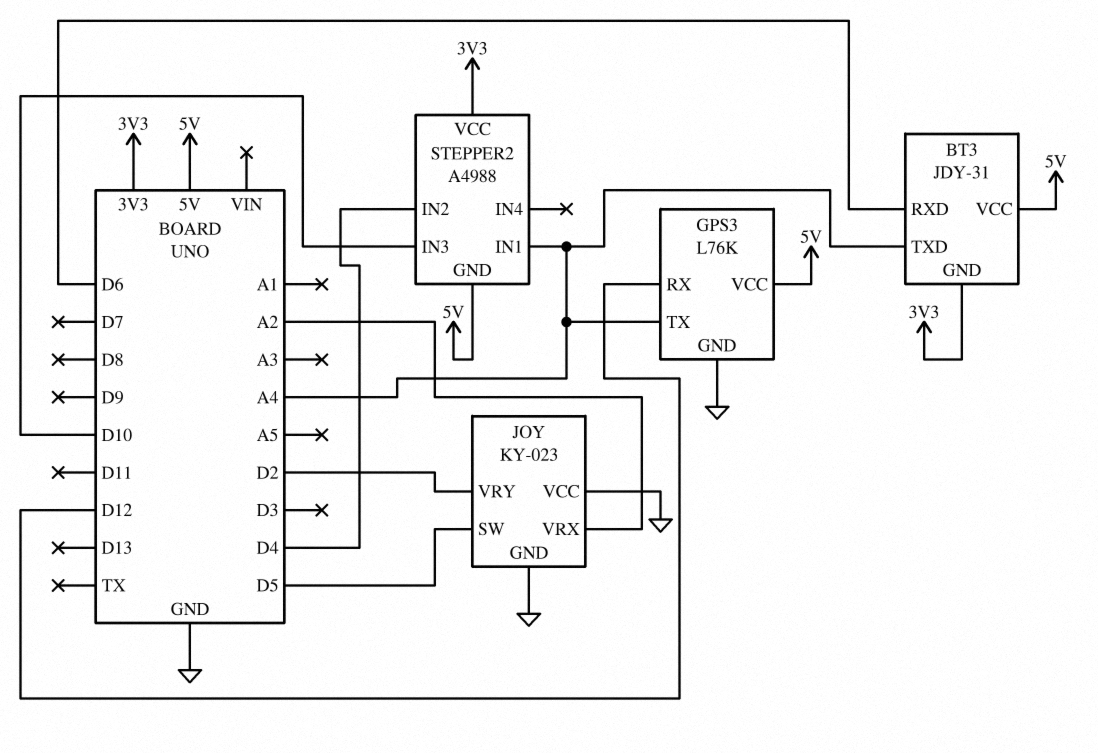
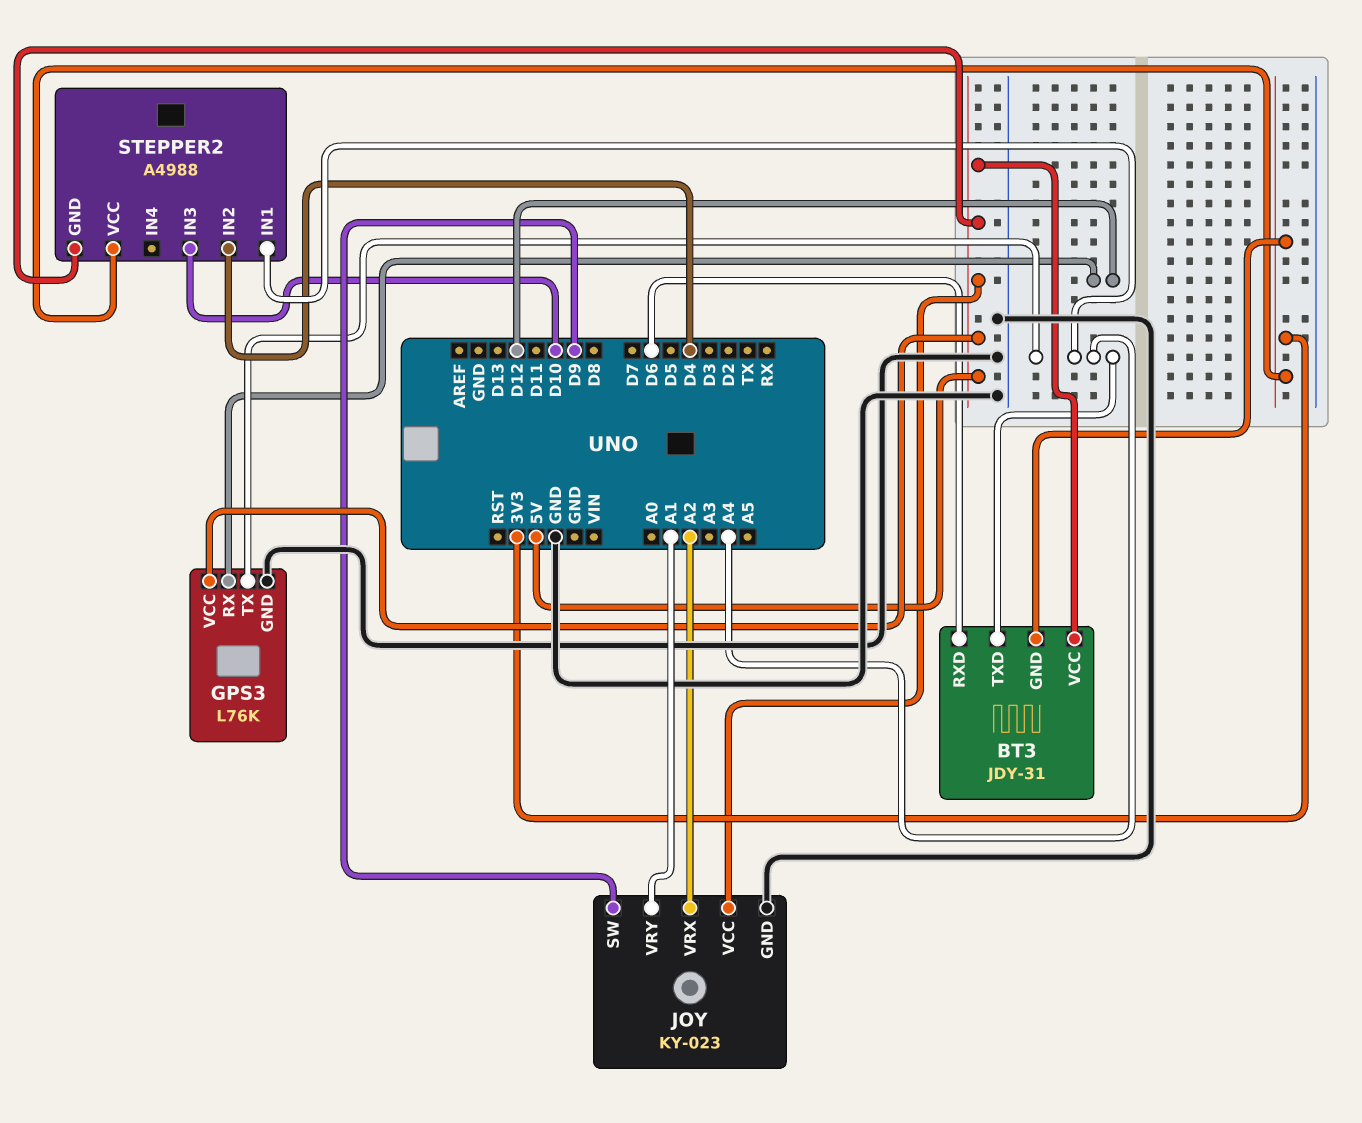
JOY pin SW: D5 -> D9
JOY pin VCC: GND -> 5V
JOY pin VRY: D2 -> A1

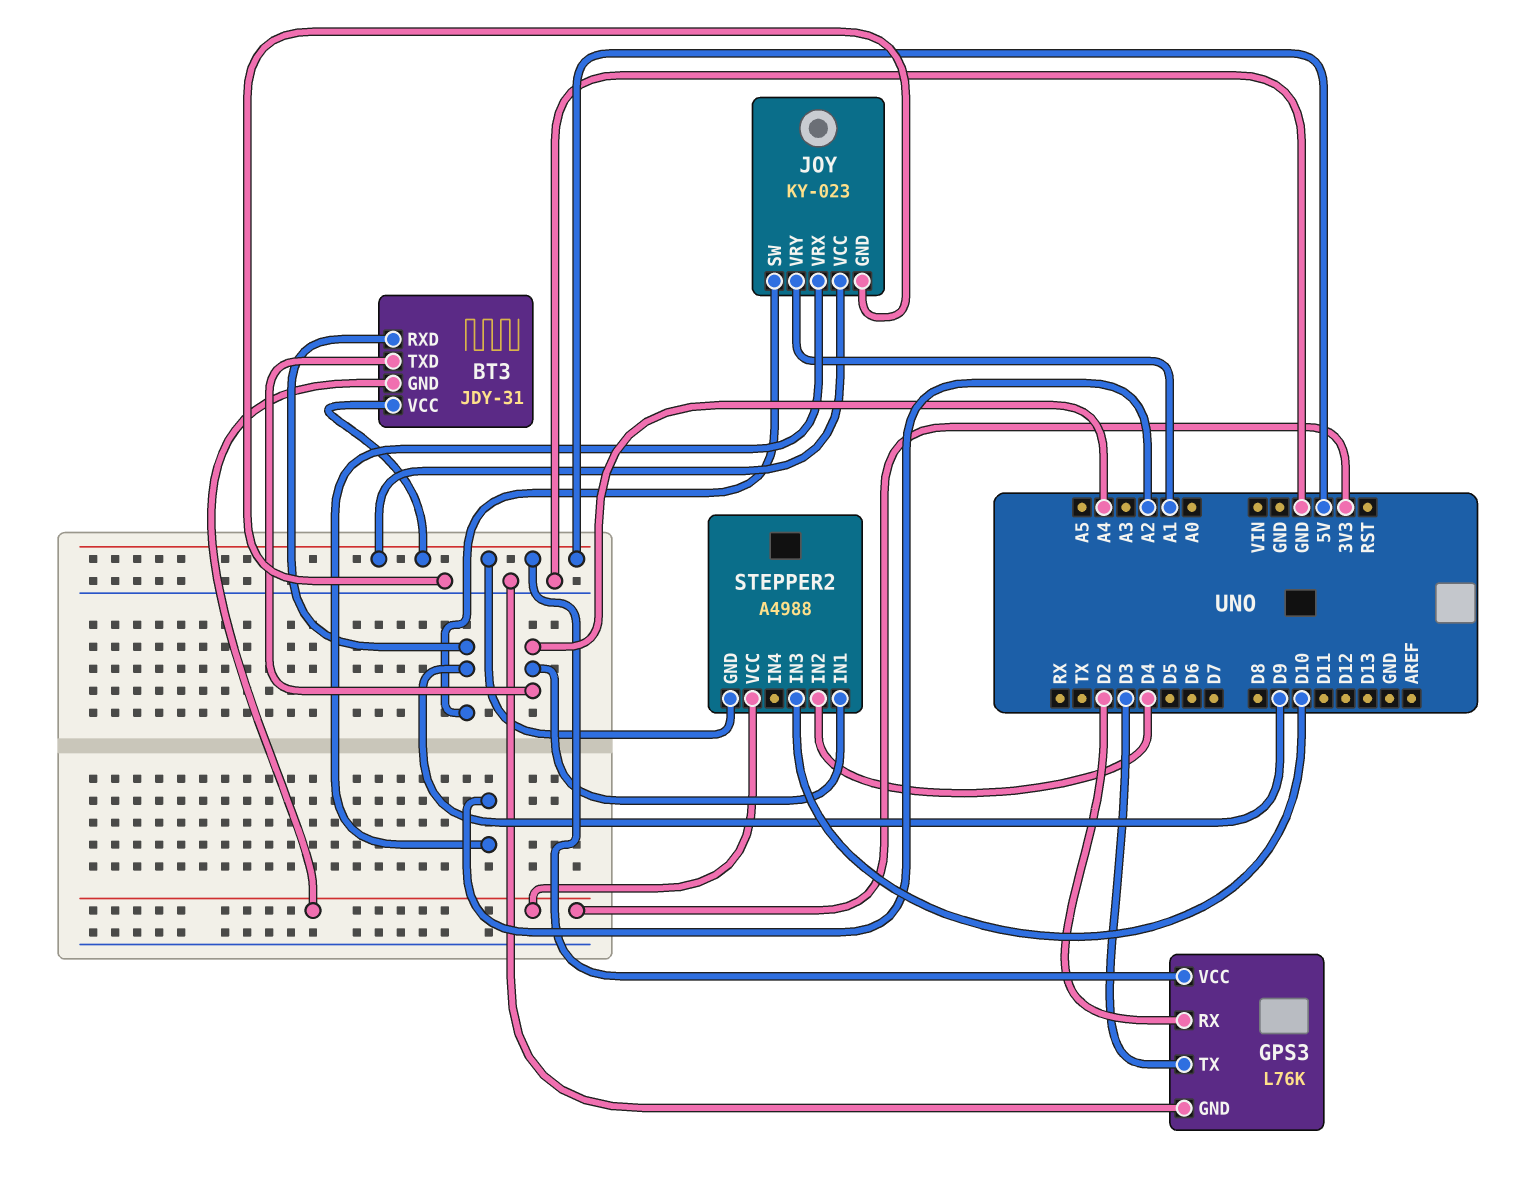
BT3 pin RXD: D6 -> D9
GPS3 pin RX: D12 -> D2
GPS3 pin TX: A4 -> D3

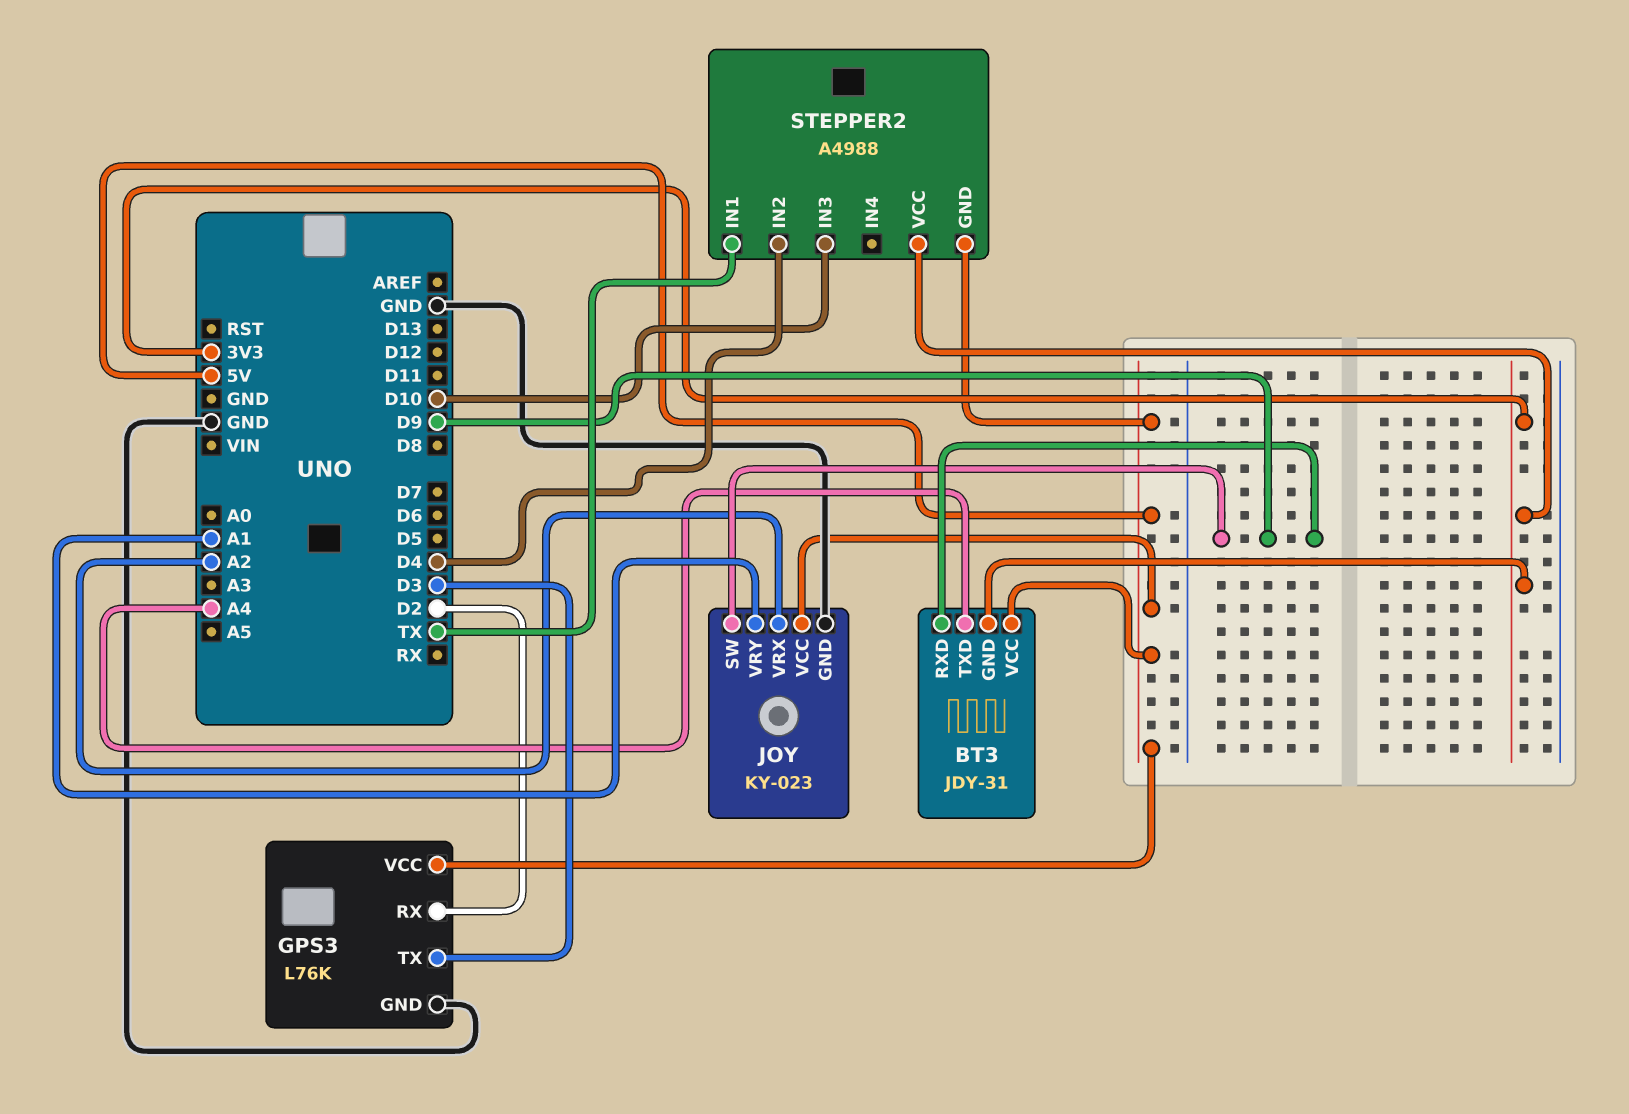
STEPPER2 pin IN1: A4 -> TX

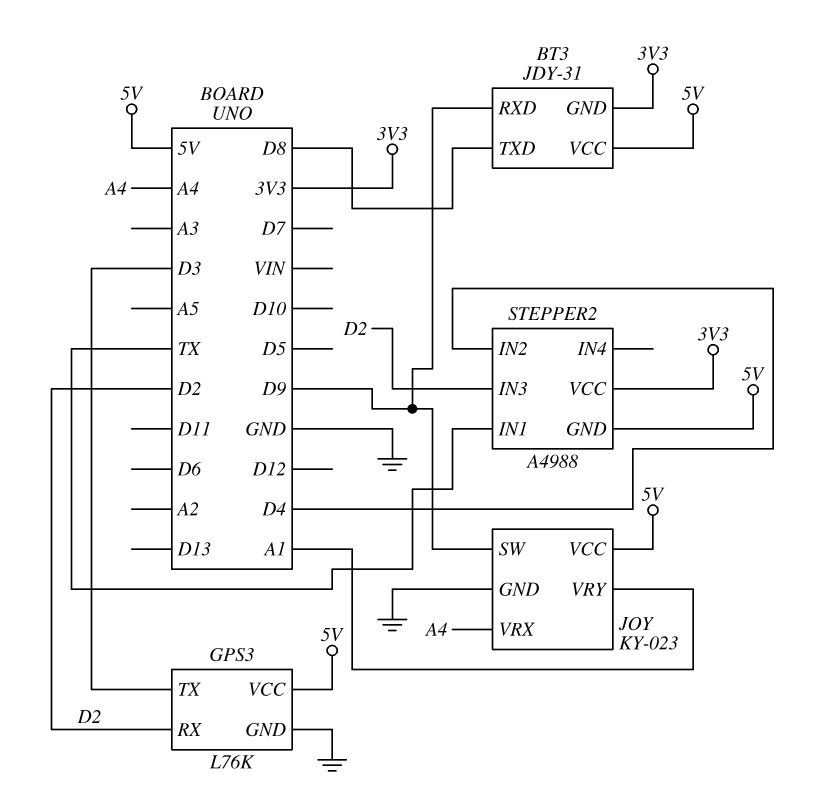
BT3 pin TXD: A4 -> D8
JOY pin VRX: A2 -> A4
STEPPER2 pin IN3: D10 -> D2

